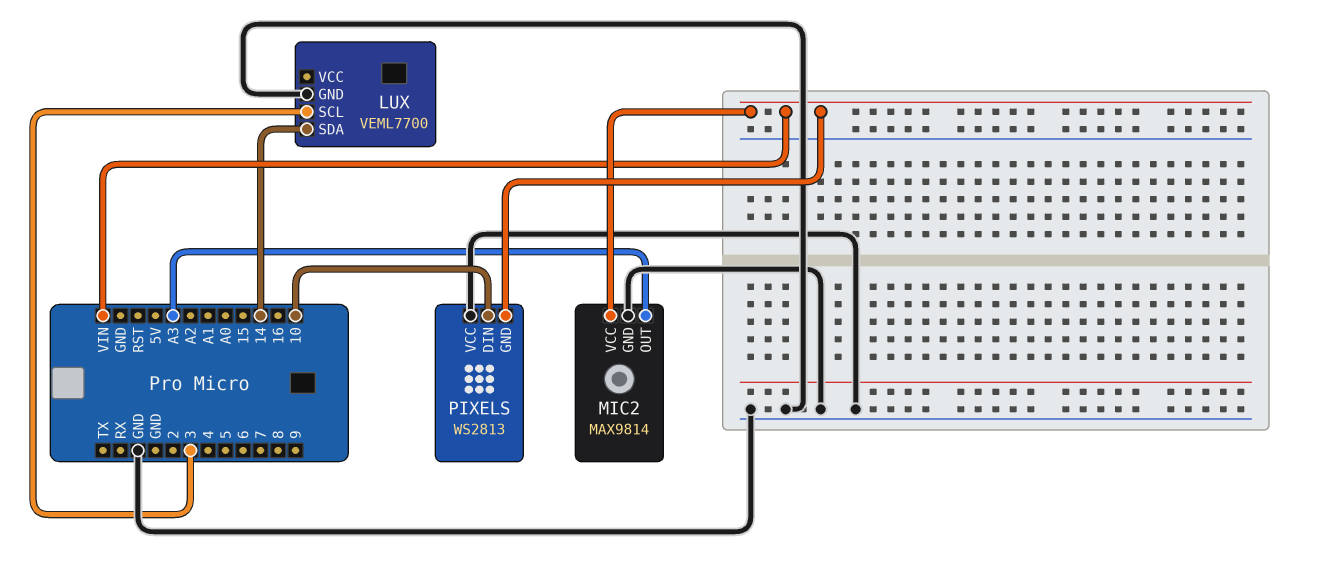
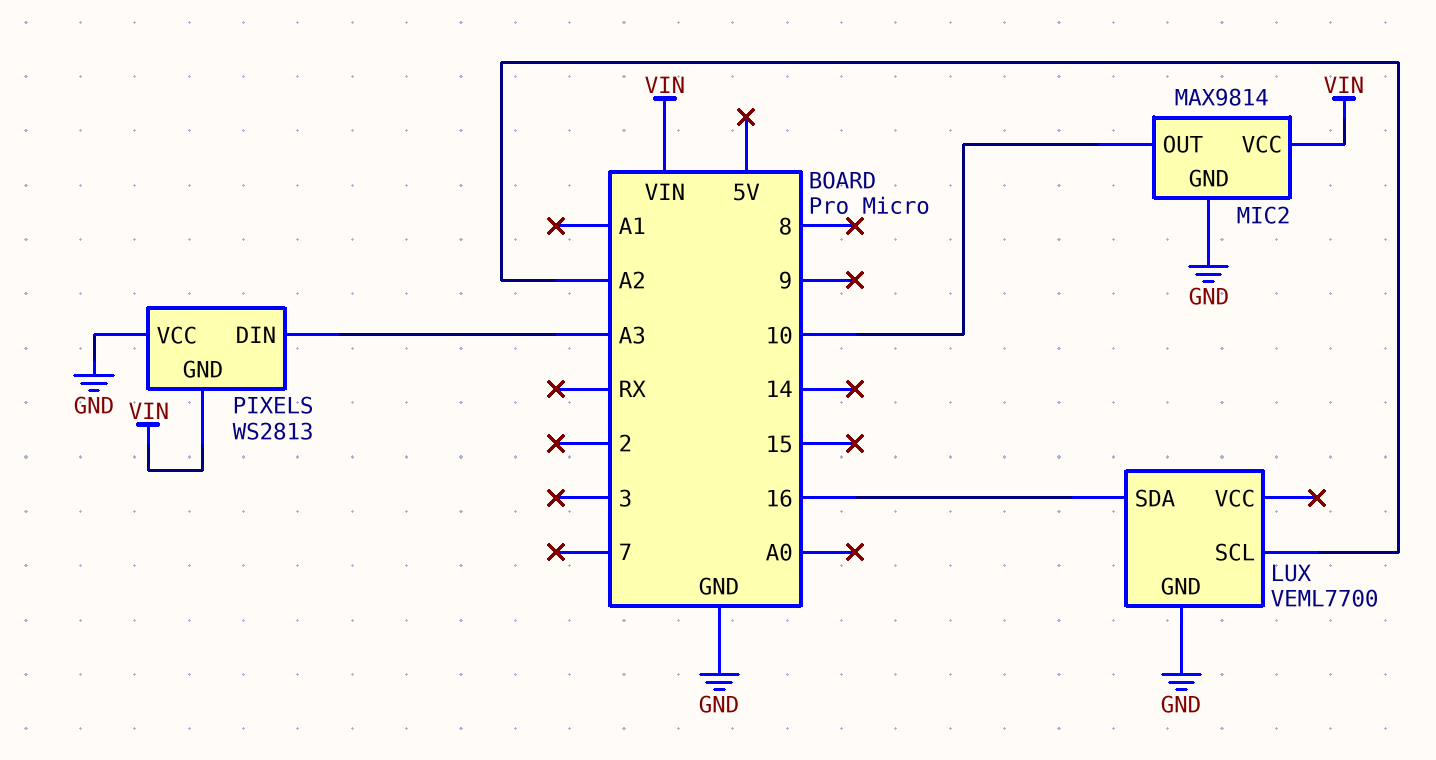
LUX pin SCL: 3 -> A2
LUX pin SDA: 14 -> 16
MIC2 pin OUT: A3 -> 10
PIXELS pin DIN: 10 -> A3

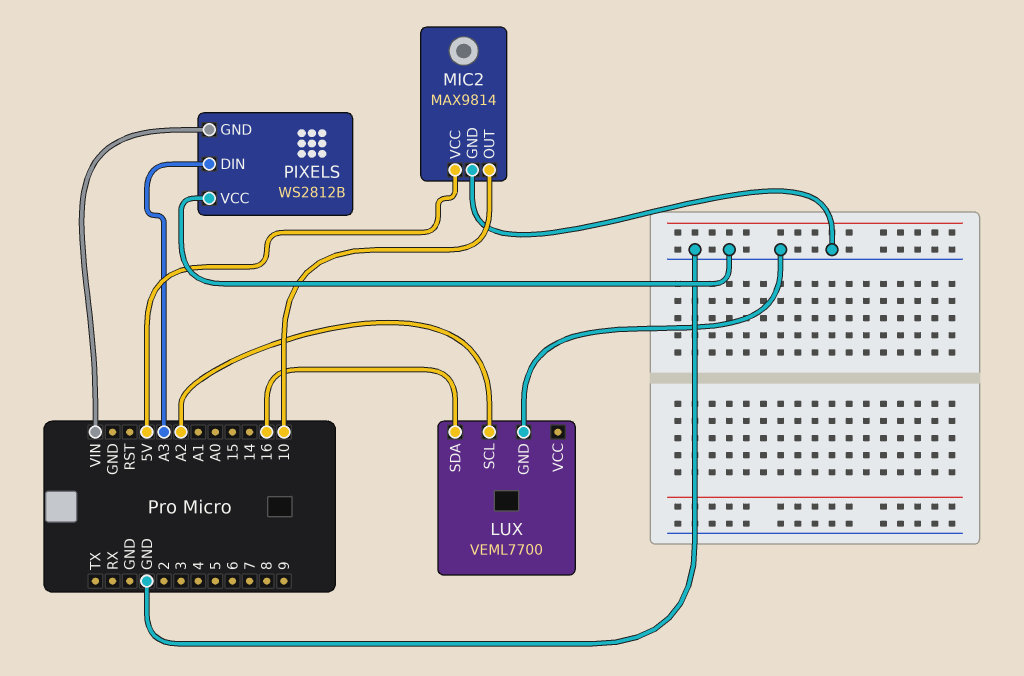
MIC2 pin VCC: VIN -> 5V
PIXELS: WS2813 -> WS2812B

